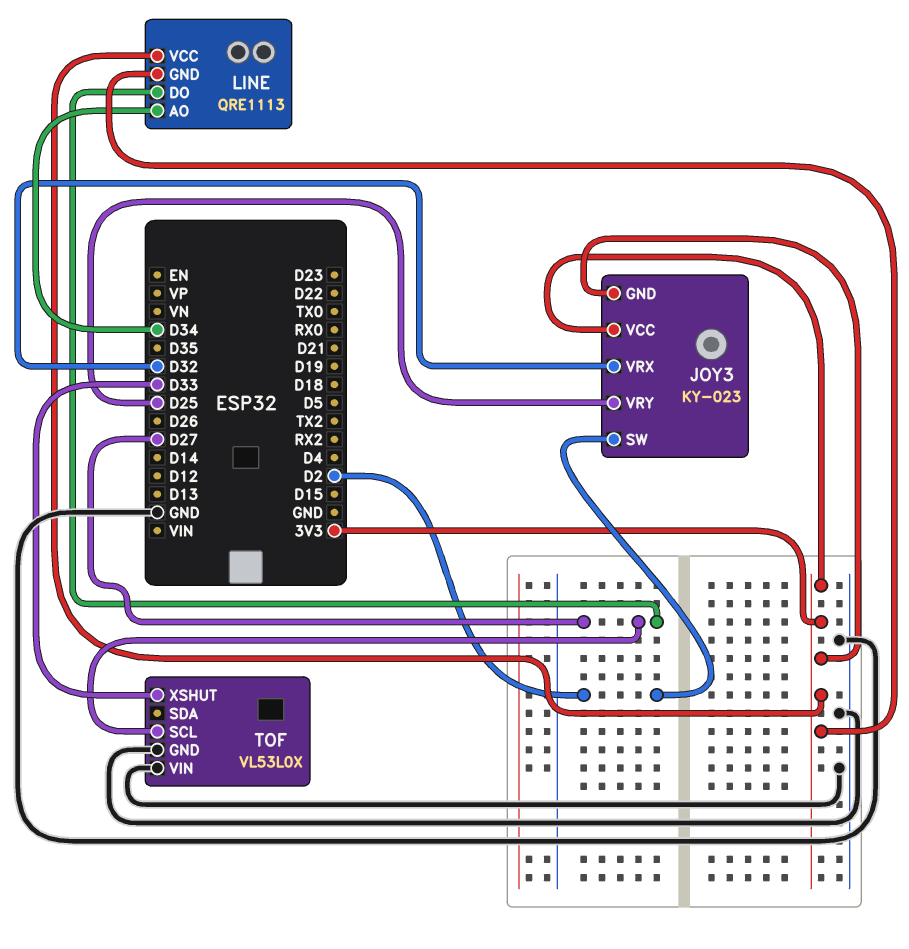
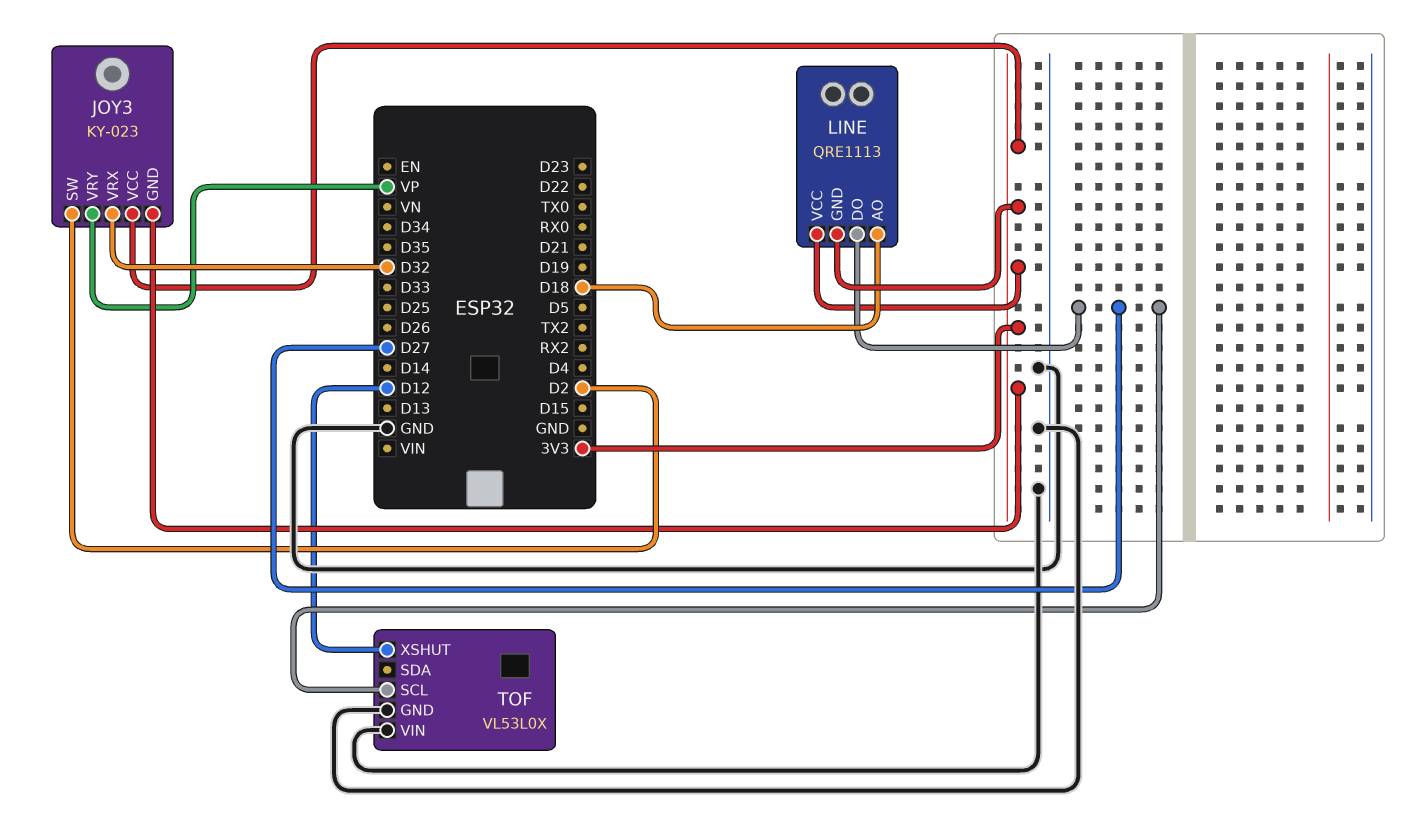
JOY3 pin VRY: D25 -> VP
LINE pin AO: D34 -> D18
TOF pin XSHUT: D33 -> D12

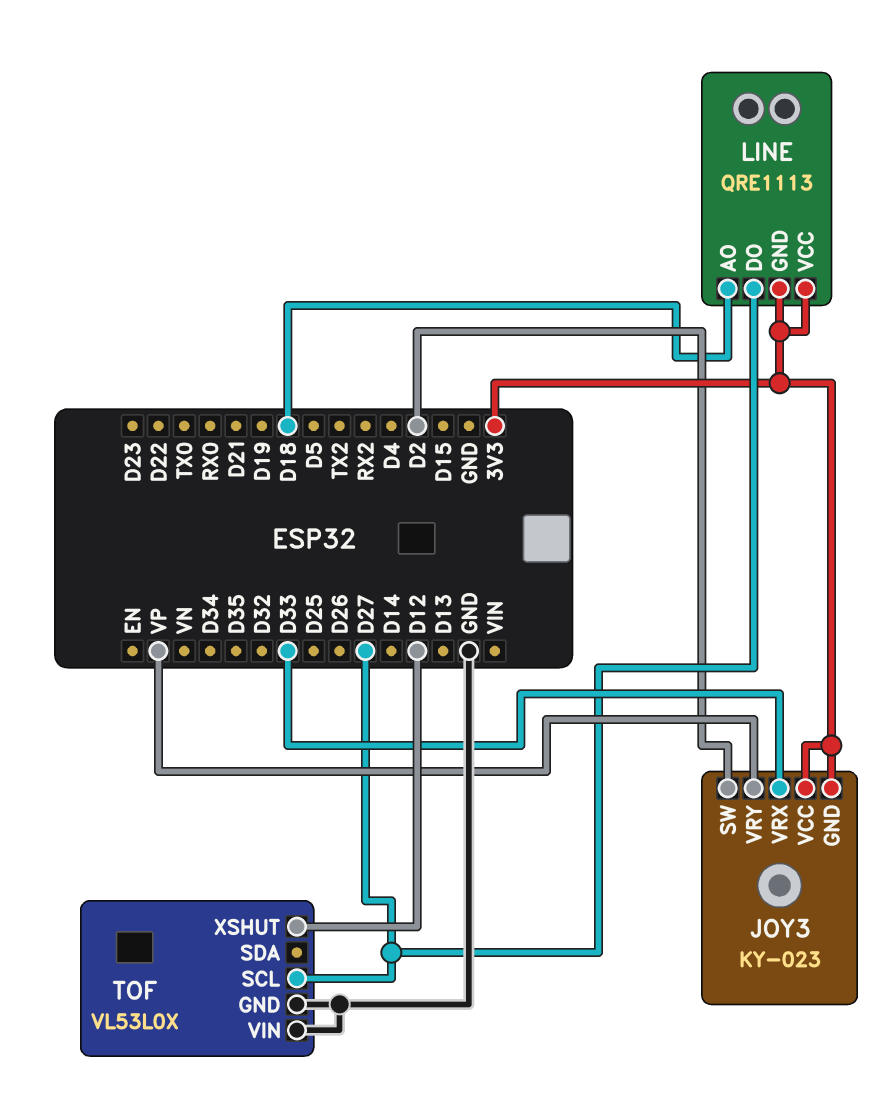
JOY3 pin VRX: D32 -> D33

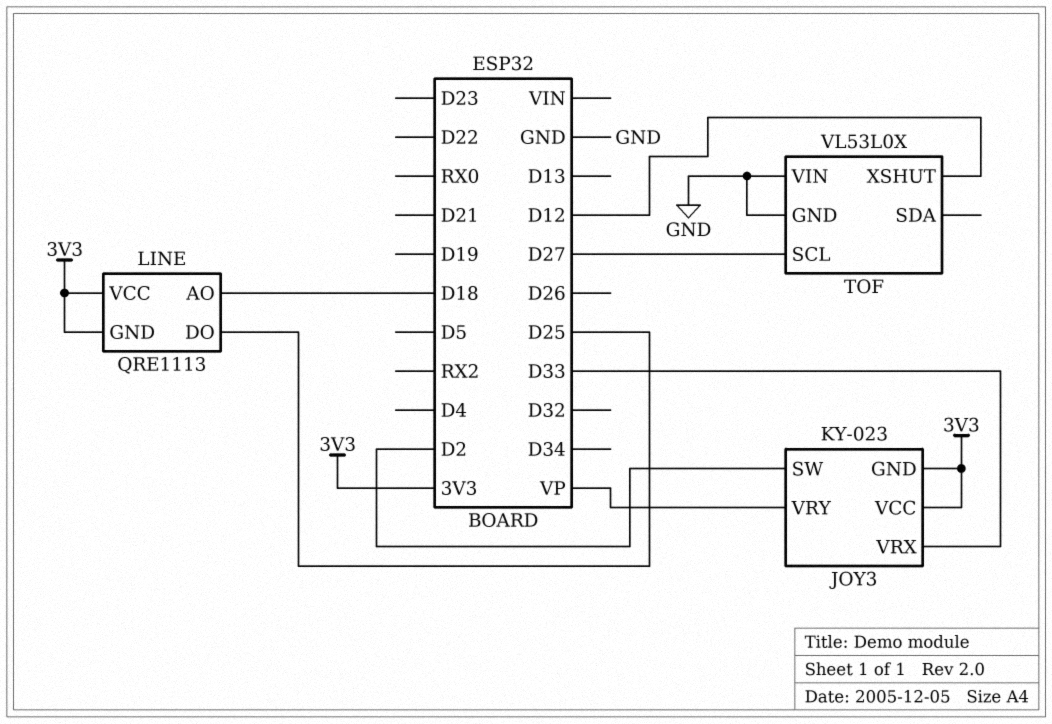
LINE pin DO: D27 -> D25

